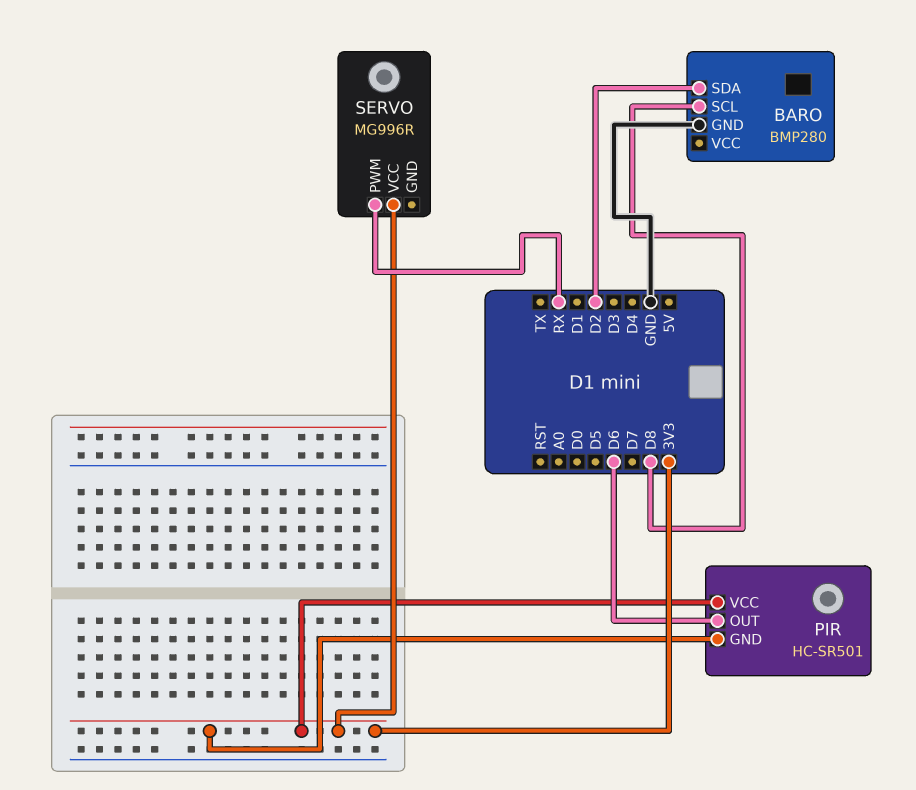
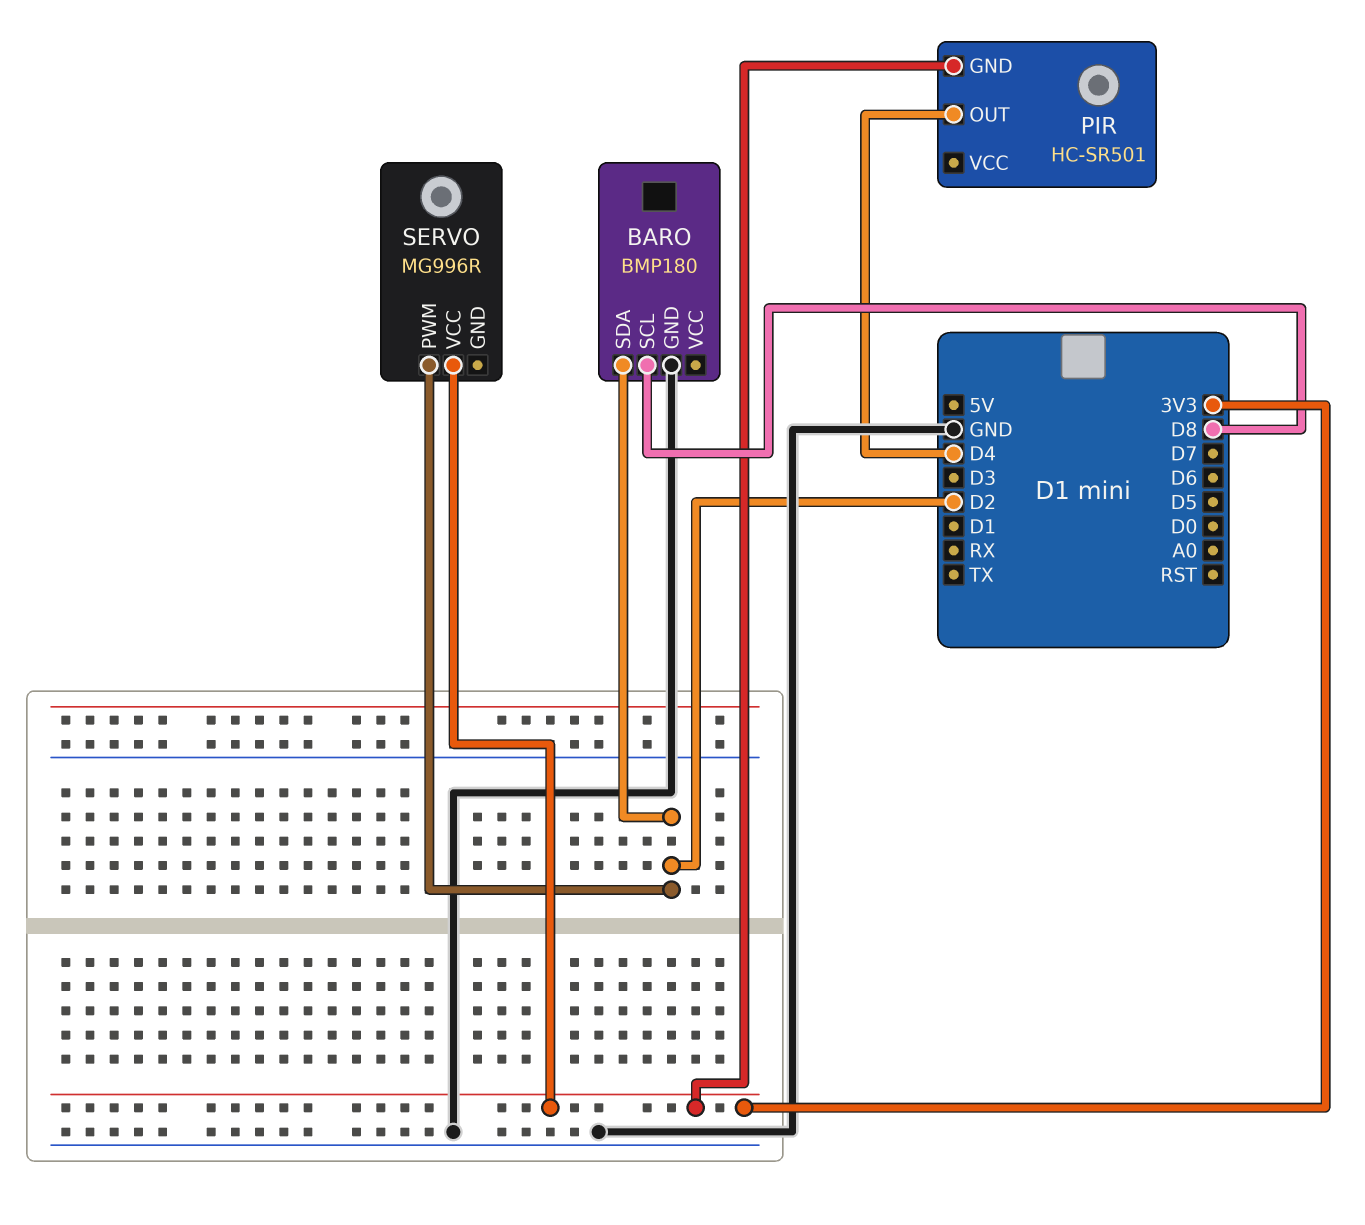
BARO: BMP280 -> BMP180
PIR pin OUT: D6 -> D4
PIR pin VCC: 3V3 -> none
SERVO pin PWM: RX -> D2

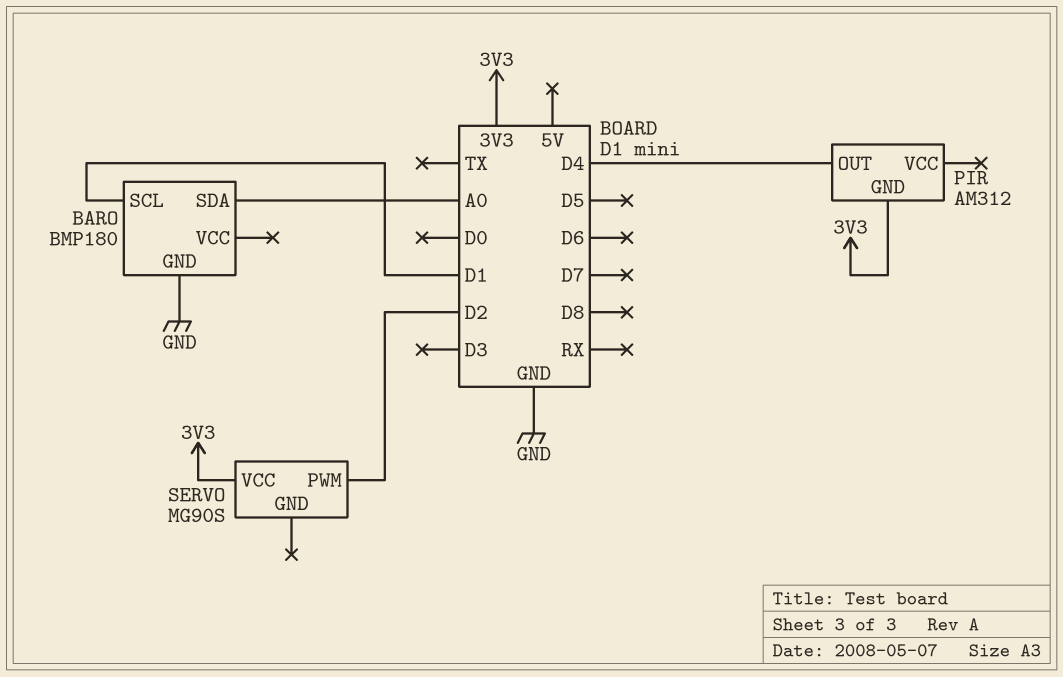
BARO pin SCL: D8 -> D1
BARO pin SDA: D2 -> A0
PIR: HC-SR501 -> AM312
SERVO: MG996R -> MG90S

